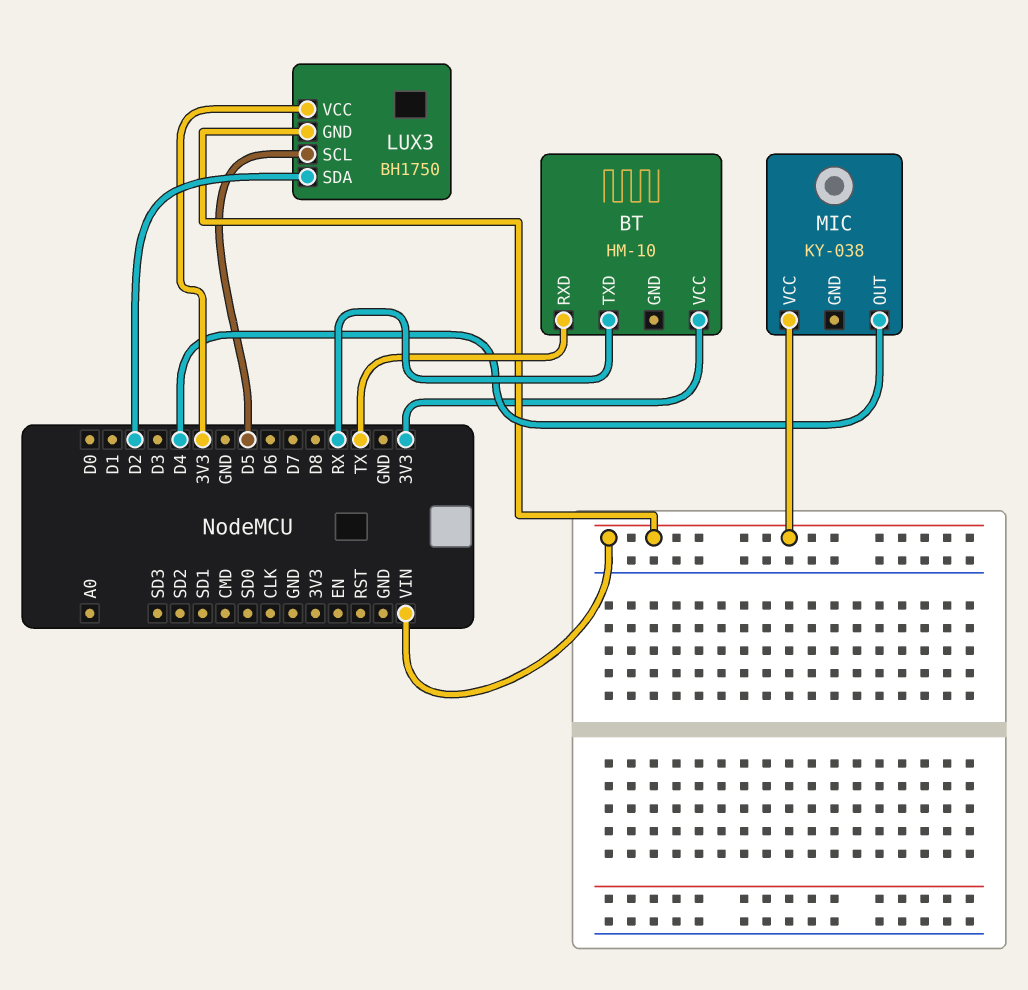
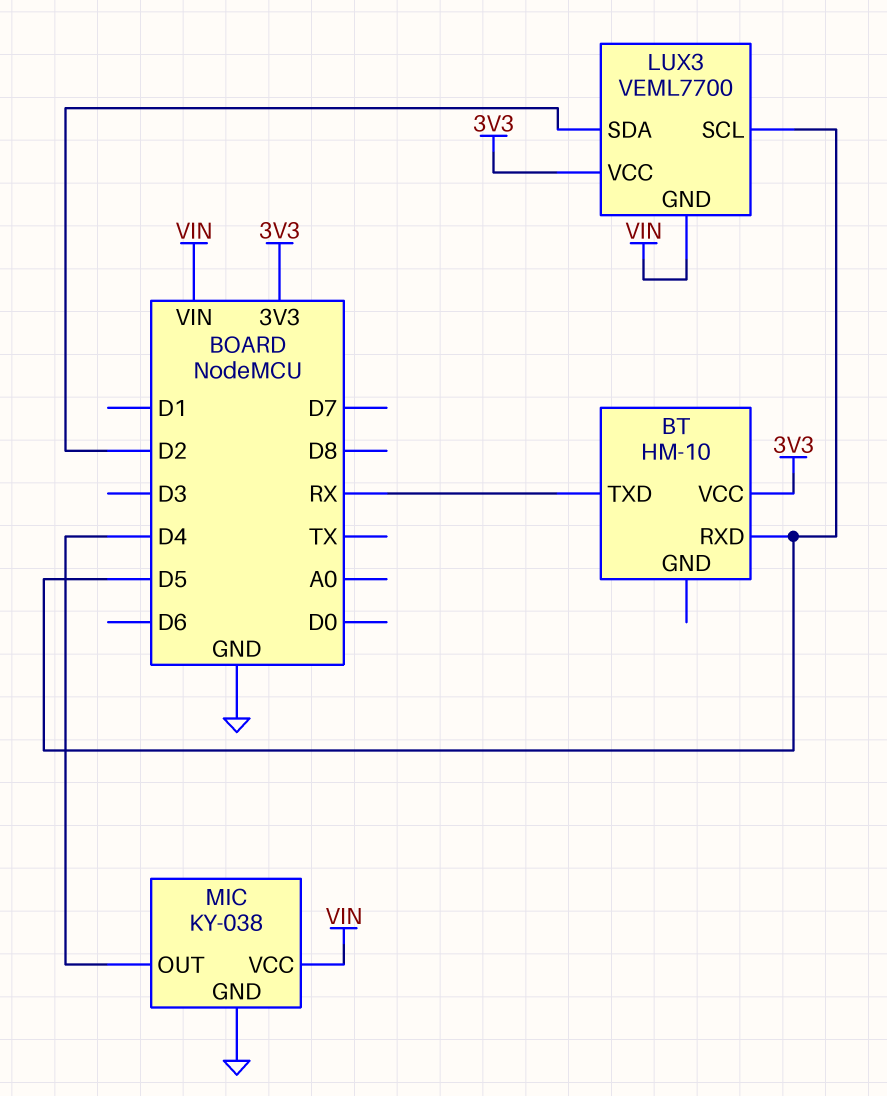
BT pin RXD: TX -> D5
LUX3: BH1750 -> VEML7700
MIC pin GND: none -> GND

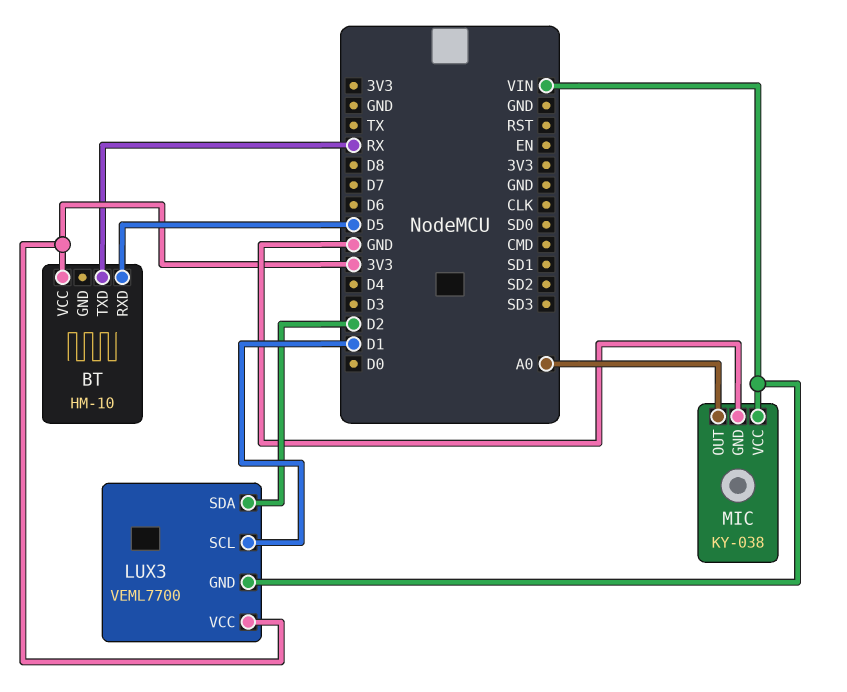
LUX3 pin SCL: D5 -> D1
MIC pin OUT: D4 -> A0

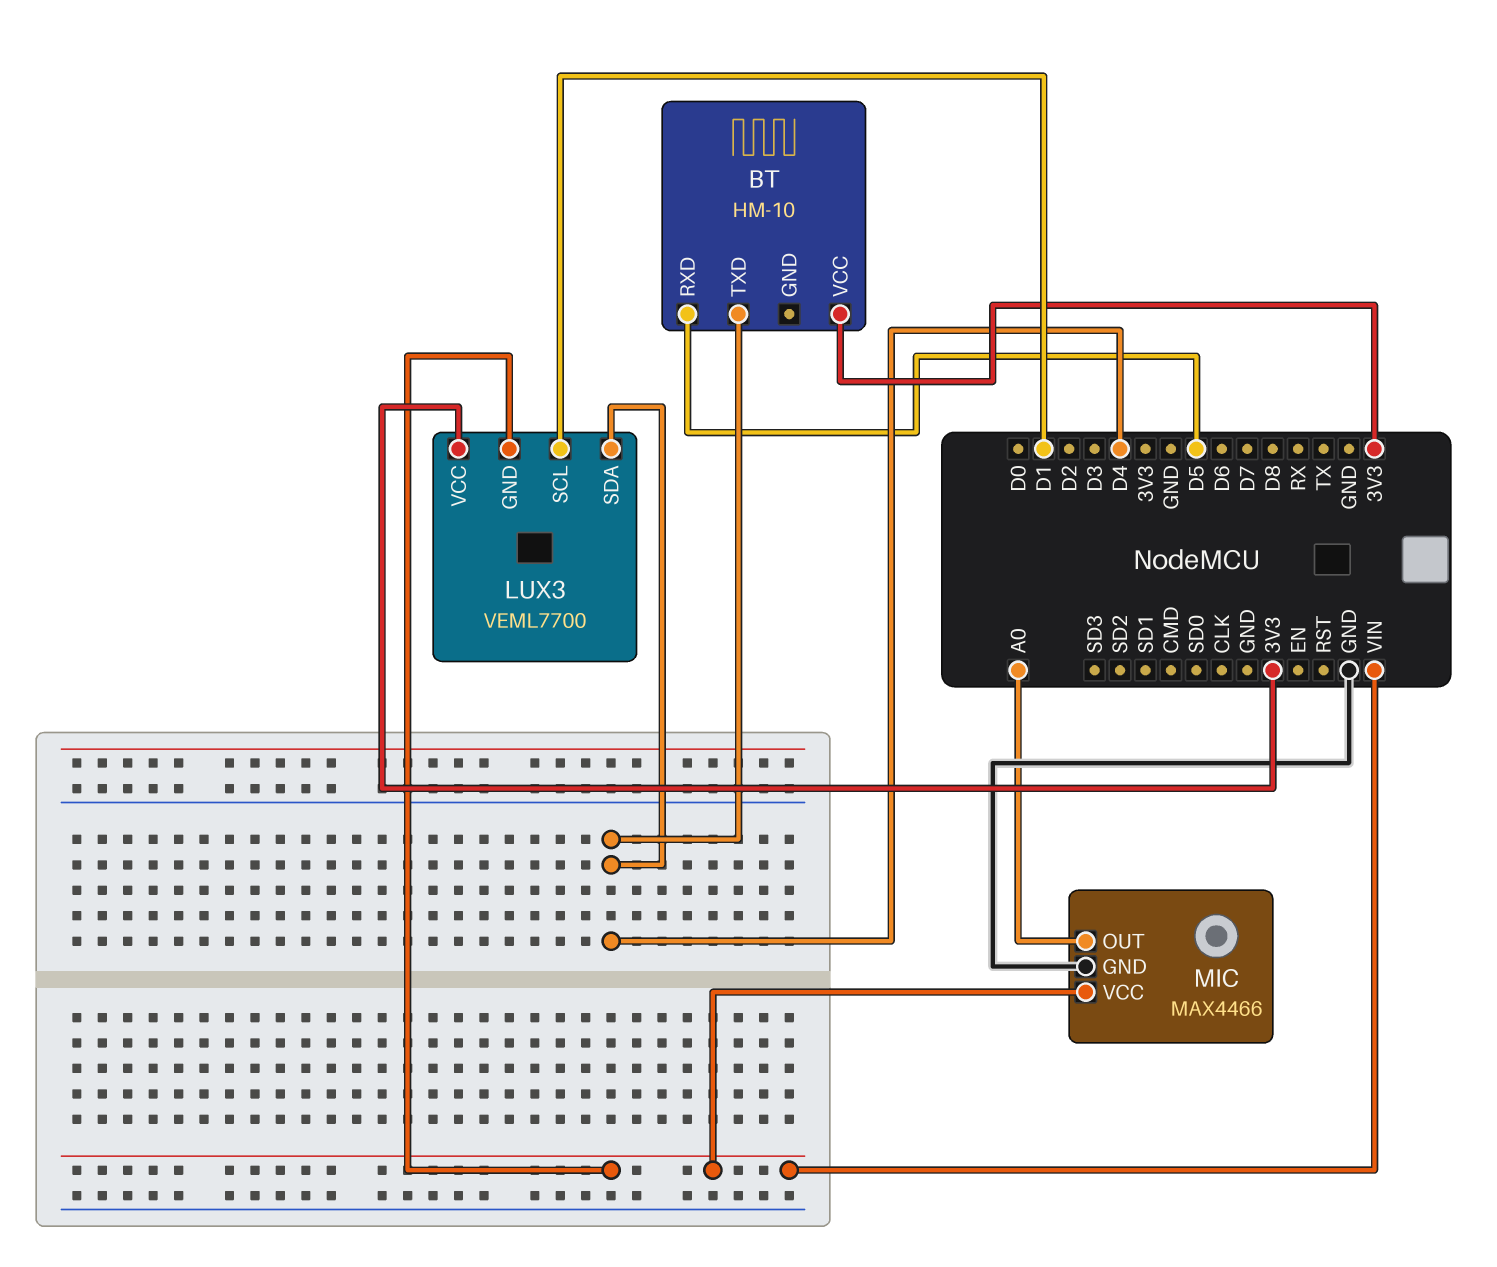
BT pin TXD: RX -> D4
LUX3 pin SDA: D2 -> D4
MIC: KY-038 -> MAX4466

